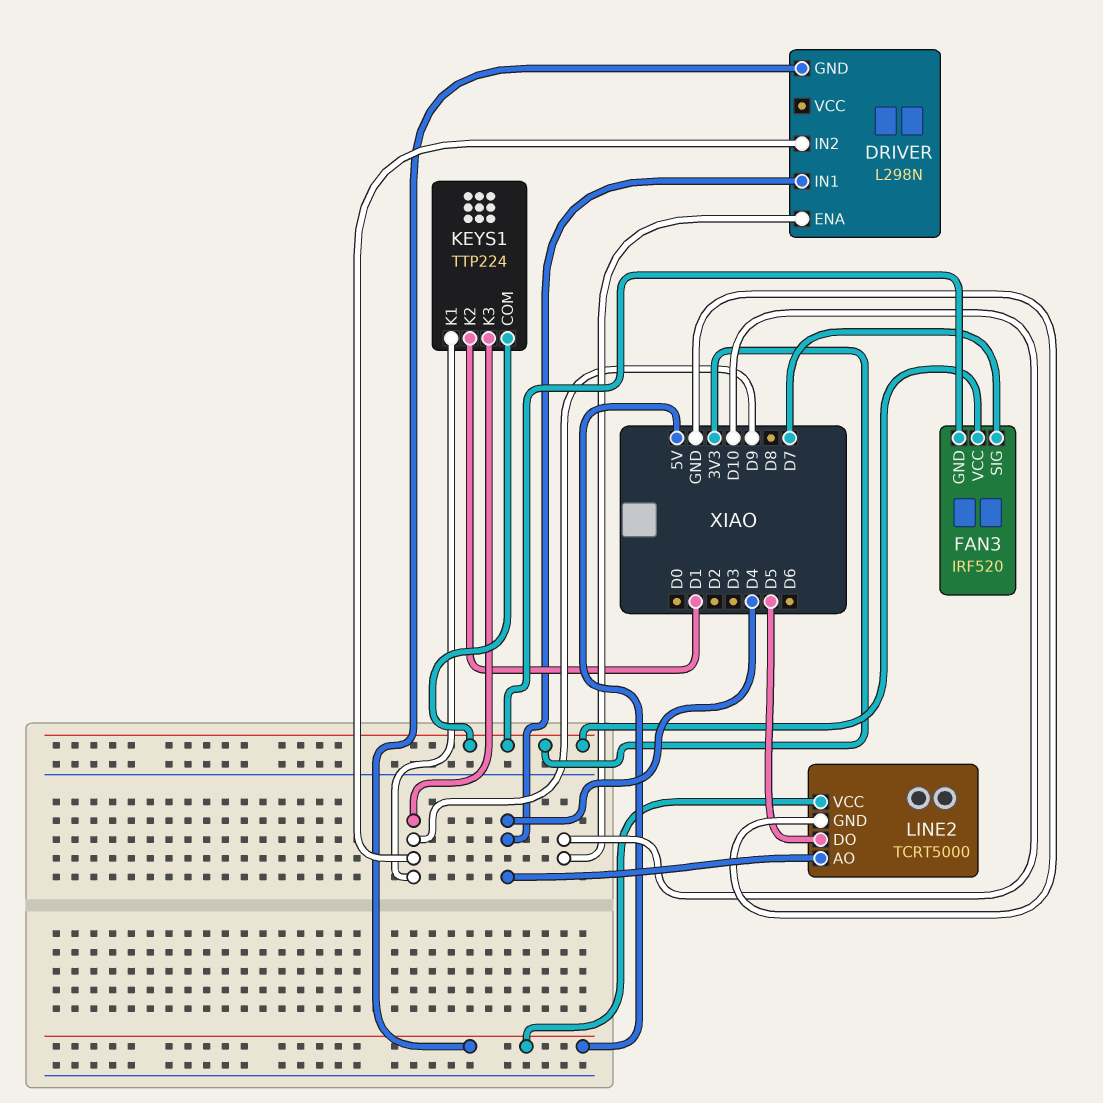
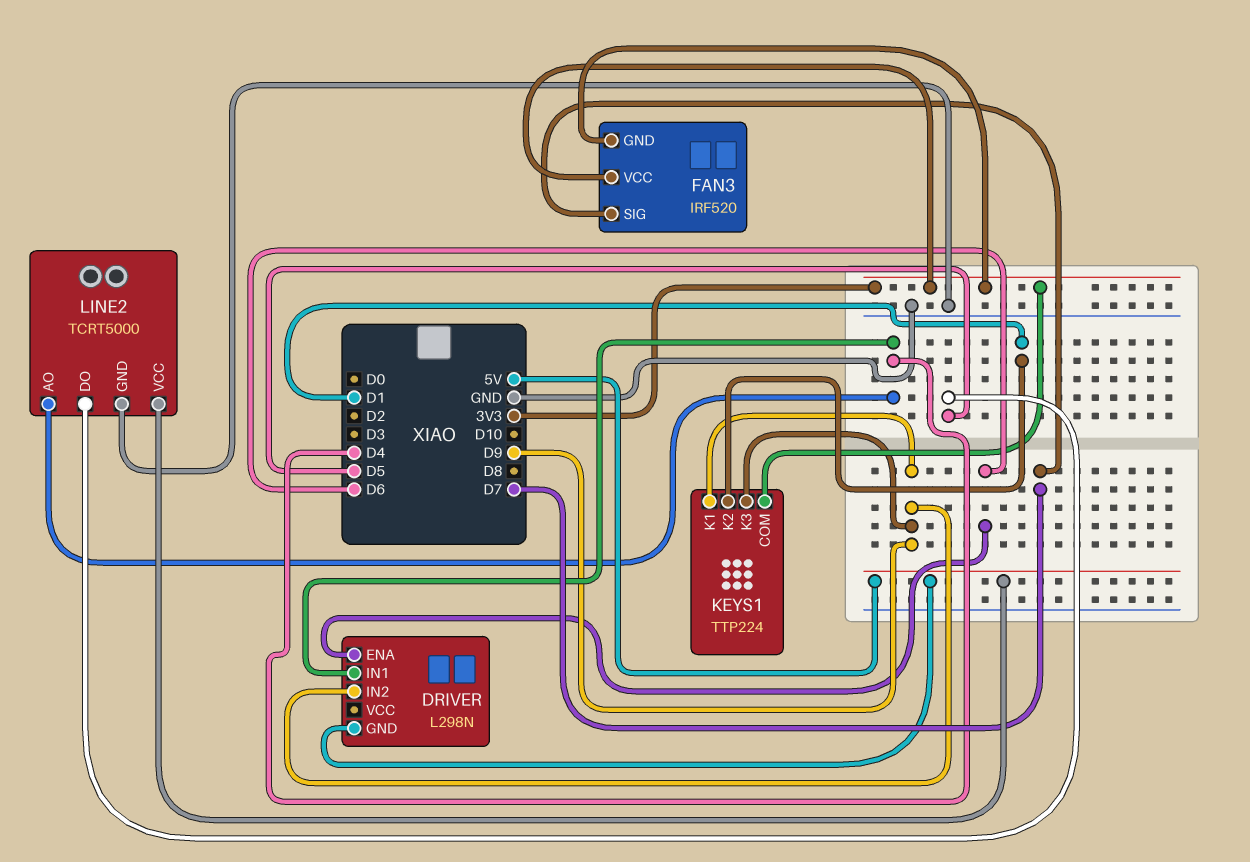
DRIVER pin ENA: D10 -> D6

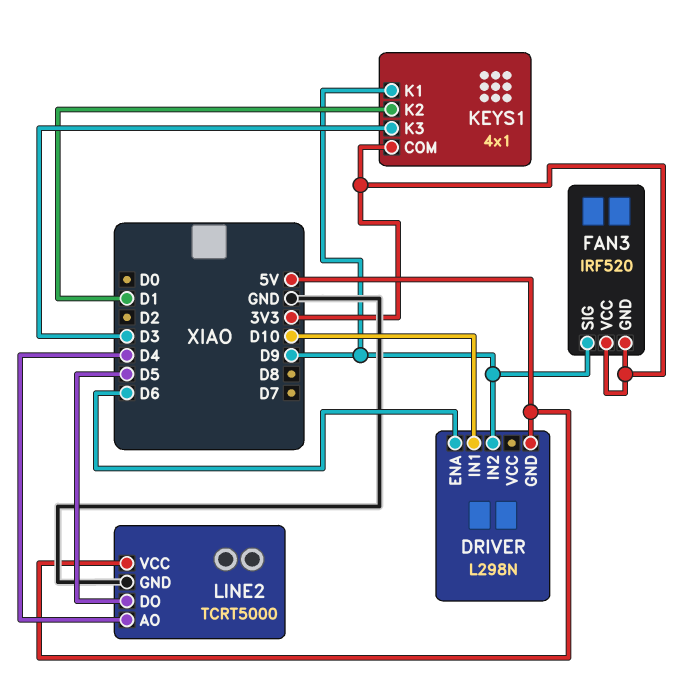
DRIVER pin IN1: D4 -> D10
FAN3 pin SIG: D7 -> D9
KEYS1: TTP224 -> 4x1
KEYS1 pin K3: D9 -> D3

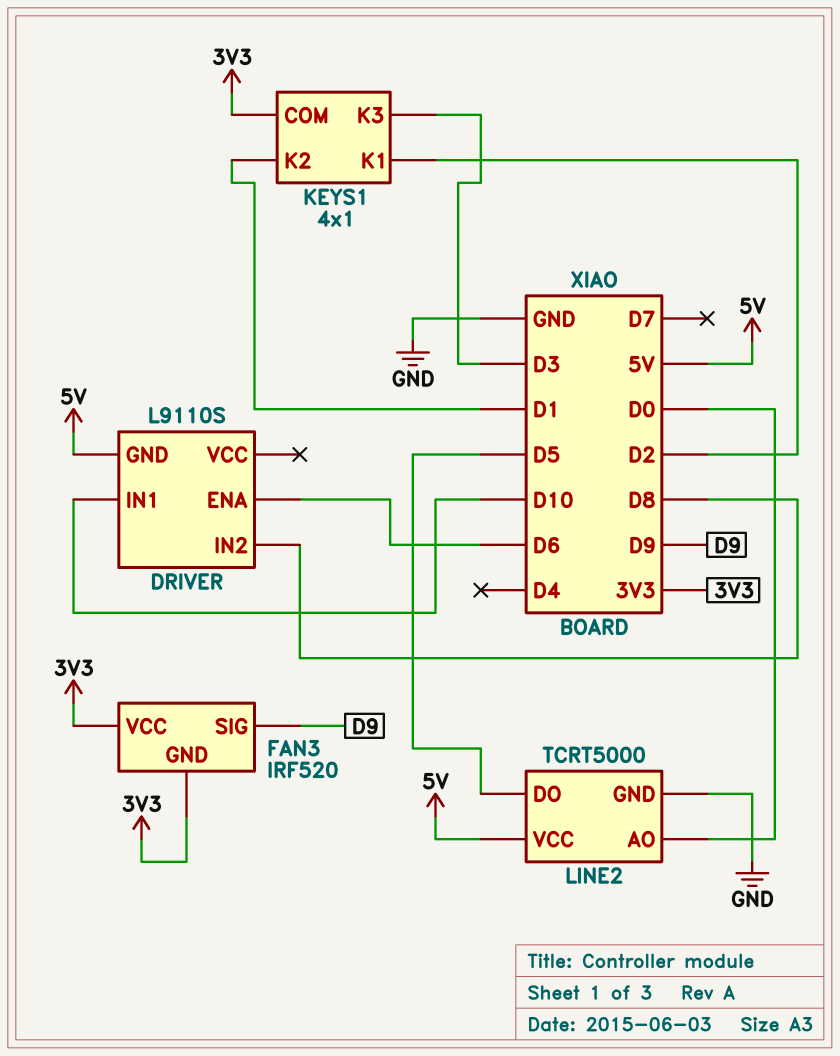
DRIVER: L298N -> L9110S
DRIVER pin IN2: D9 -> D8
KEYS1 pin K1: D9 -> D2
LINE2 pin AO: D4 -> D0

